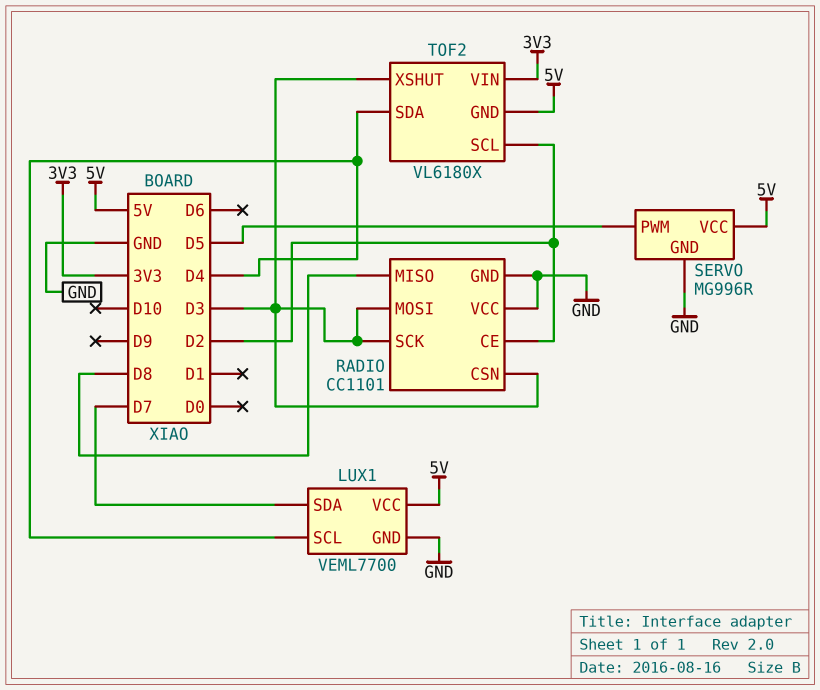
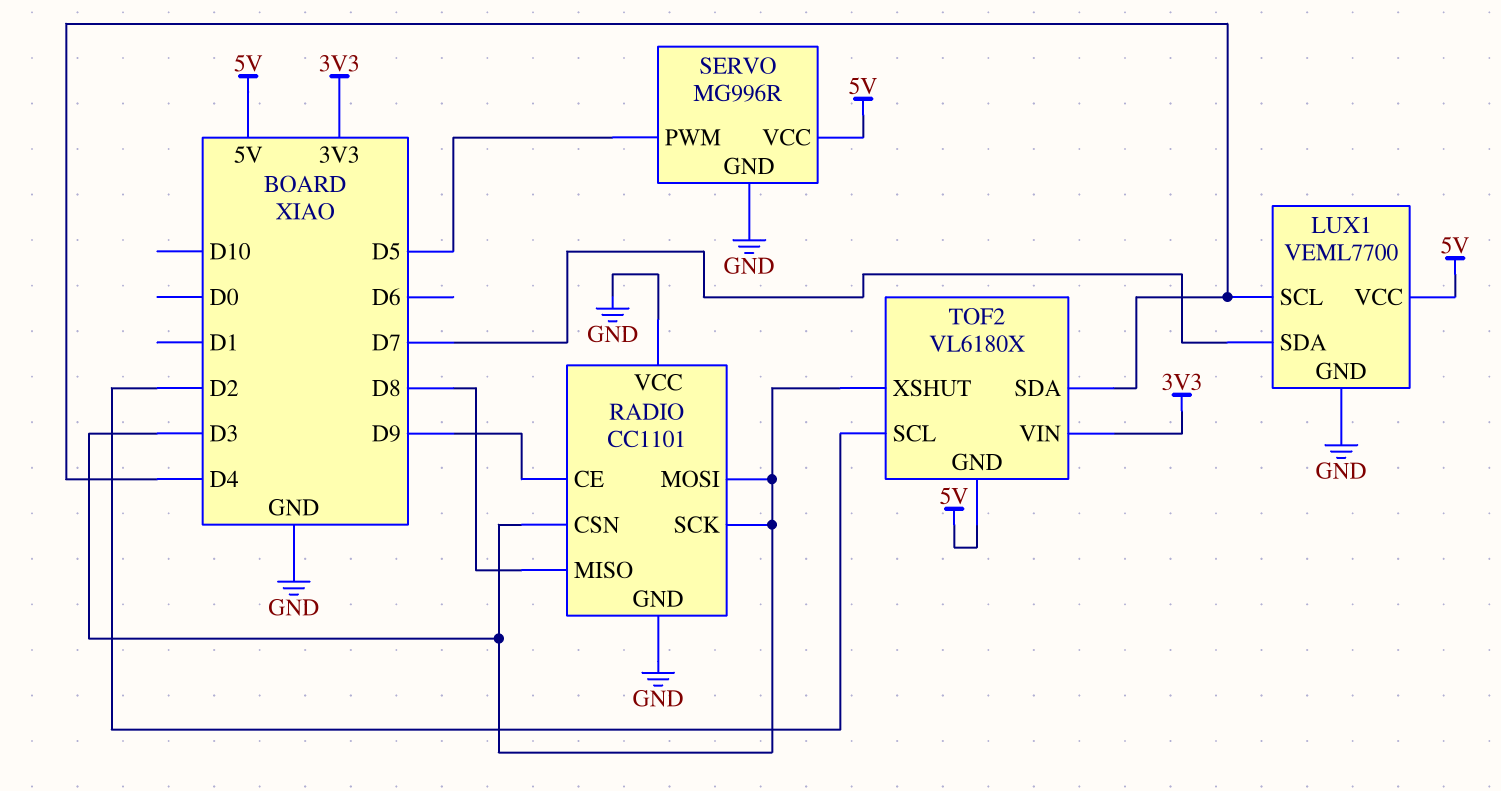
RADIO pin CE: D2 -> D9

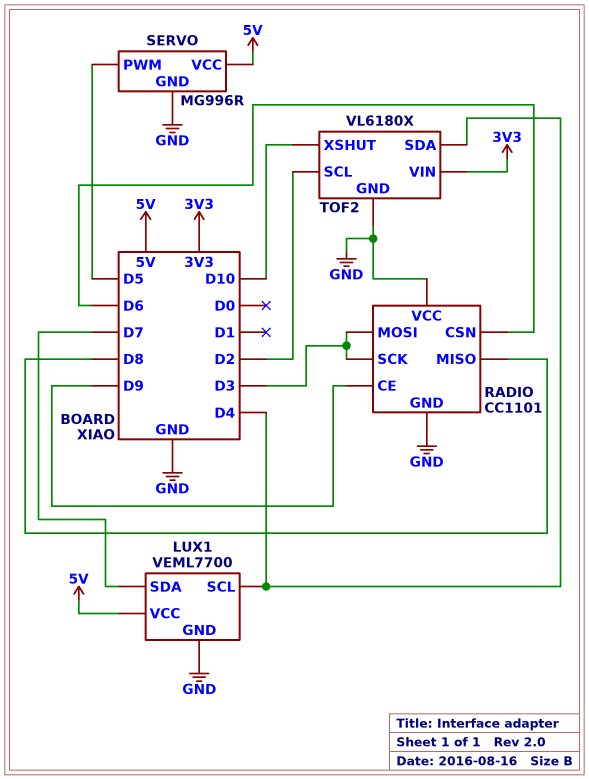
RADIO pin CSN: D3 -> D6
TOF2 pin GND: 5V -> GND
TOF2 pin XSHUT: D3 -> D10

